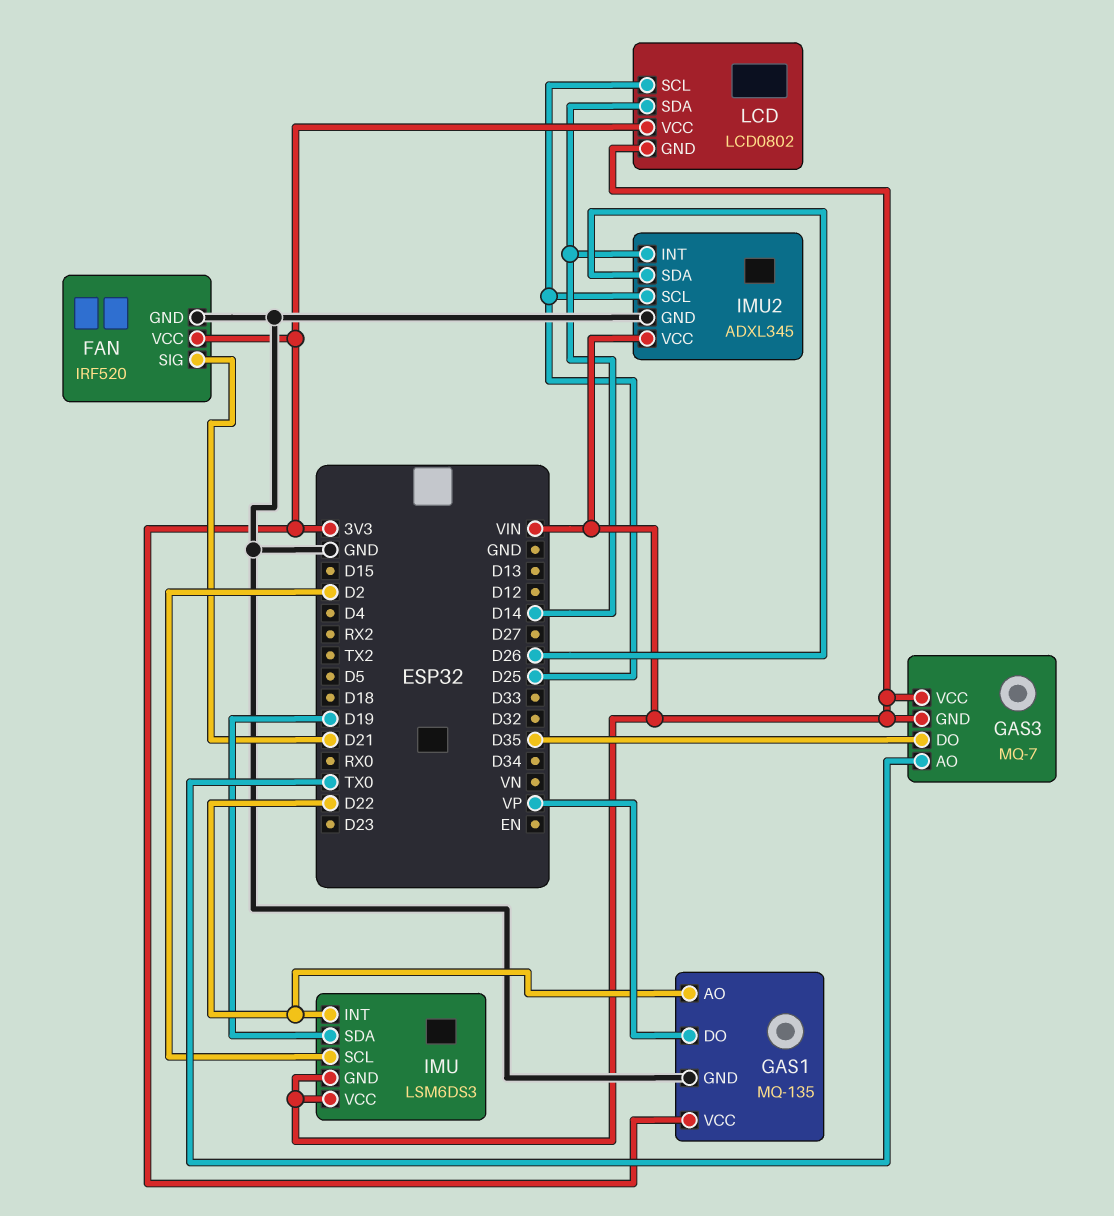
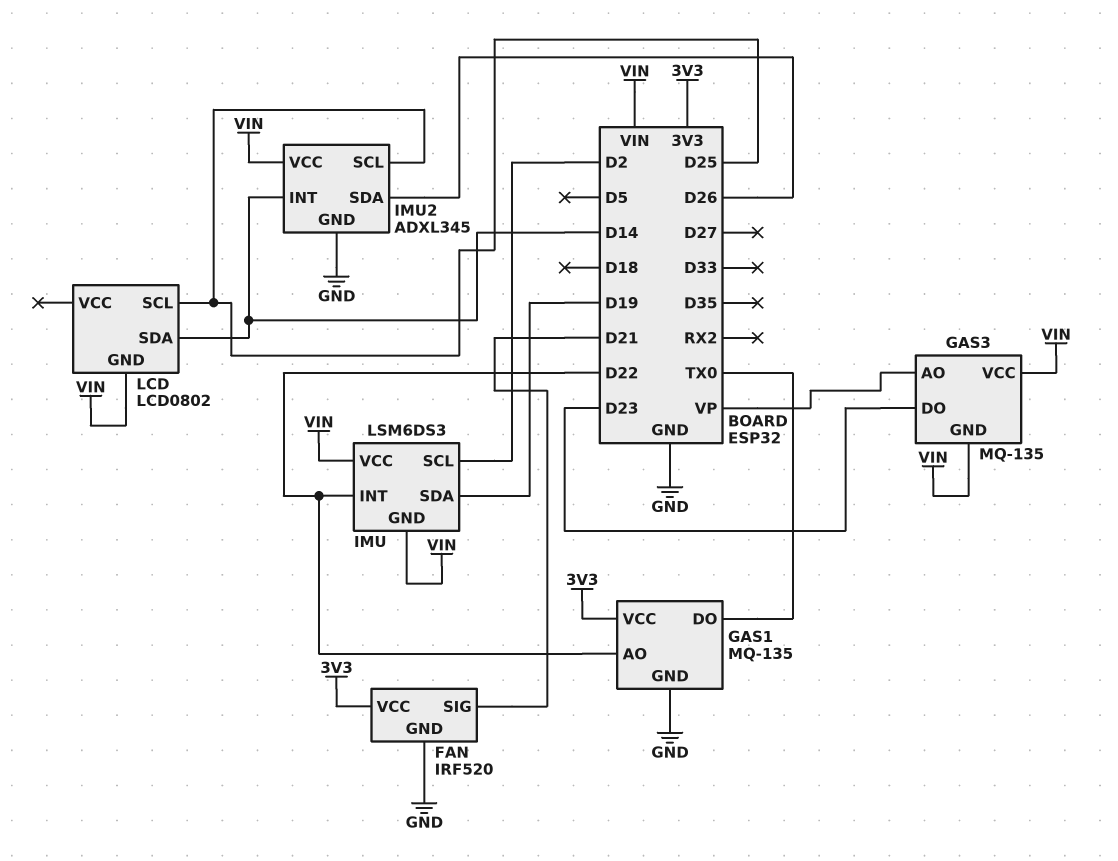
GAS1 pin DO: VP -> TX0
GAS3: MQ-7 -> MQ-135
GAS3 pin AO: TX0 -> VP
GAS3 pin DO: D35 -> D23
LCD pin VCC: 3V3 -> none

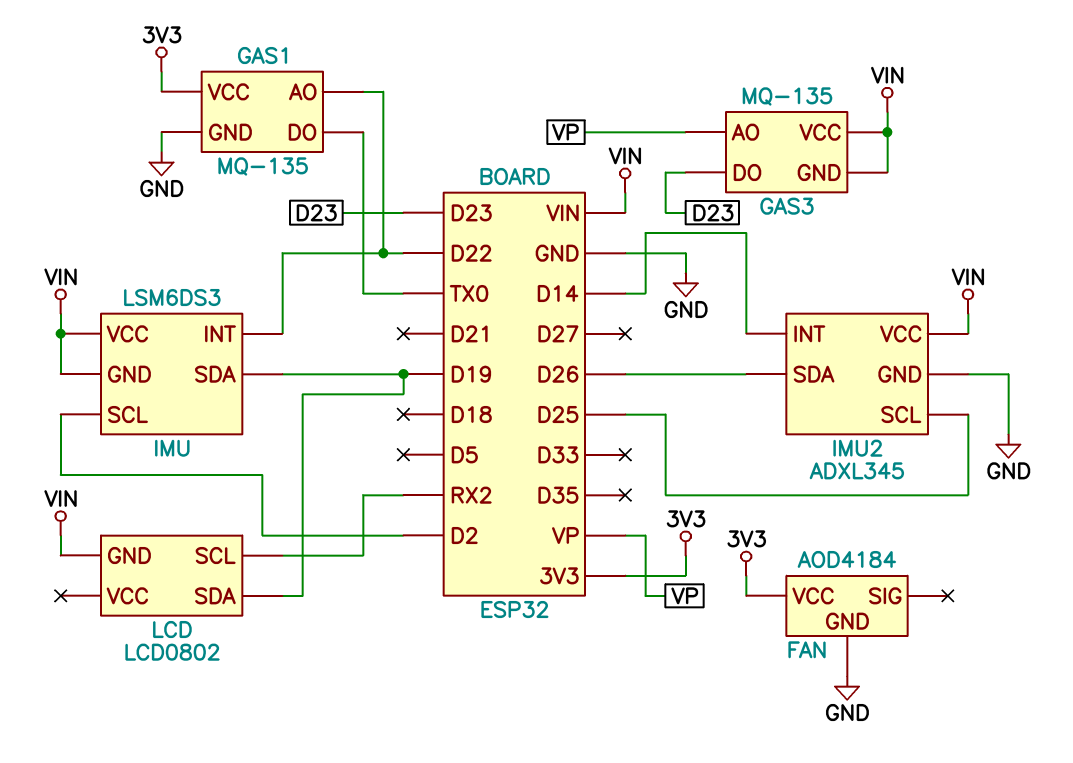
FAN: IRF520 -> AOD4184
FAN pin SIG: D21 -> none
LCD pin SCL: D25 -> RX2
LCD pin SDA: D14 -> D19

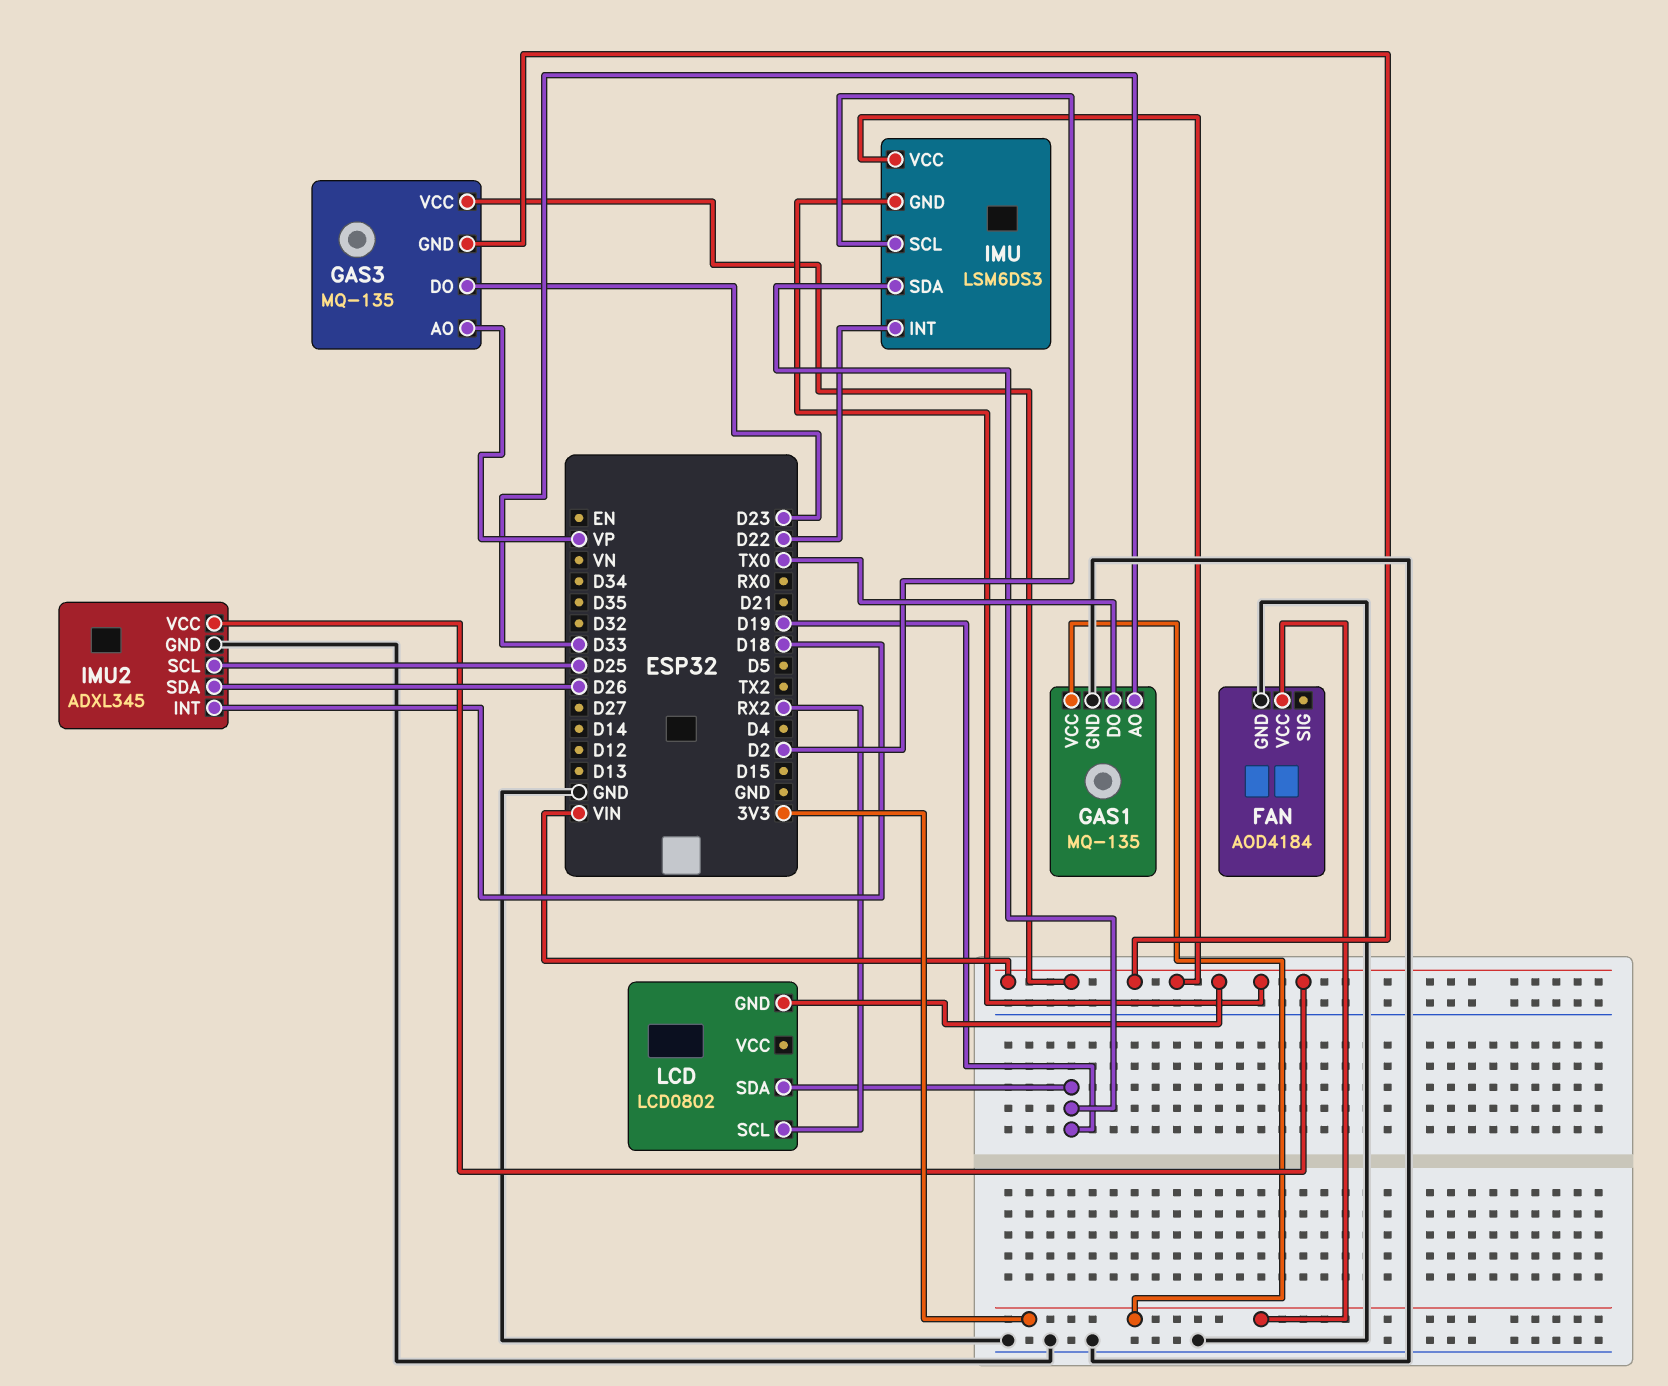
GAS1 pin AO: D22 -> D33
IMU2 pin INT: D14 -> D18

